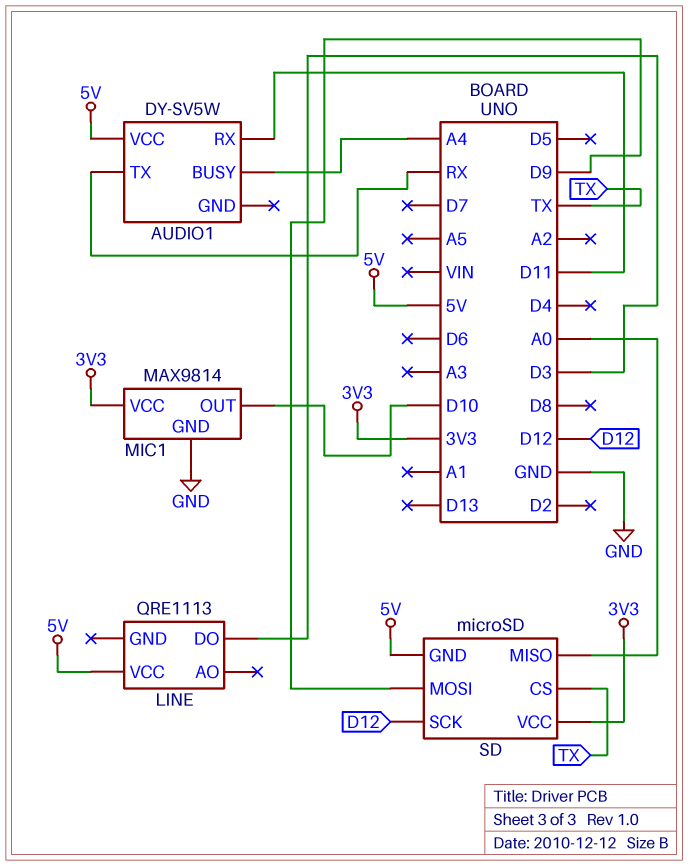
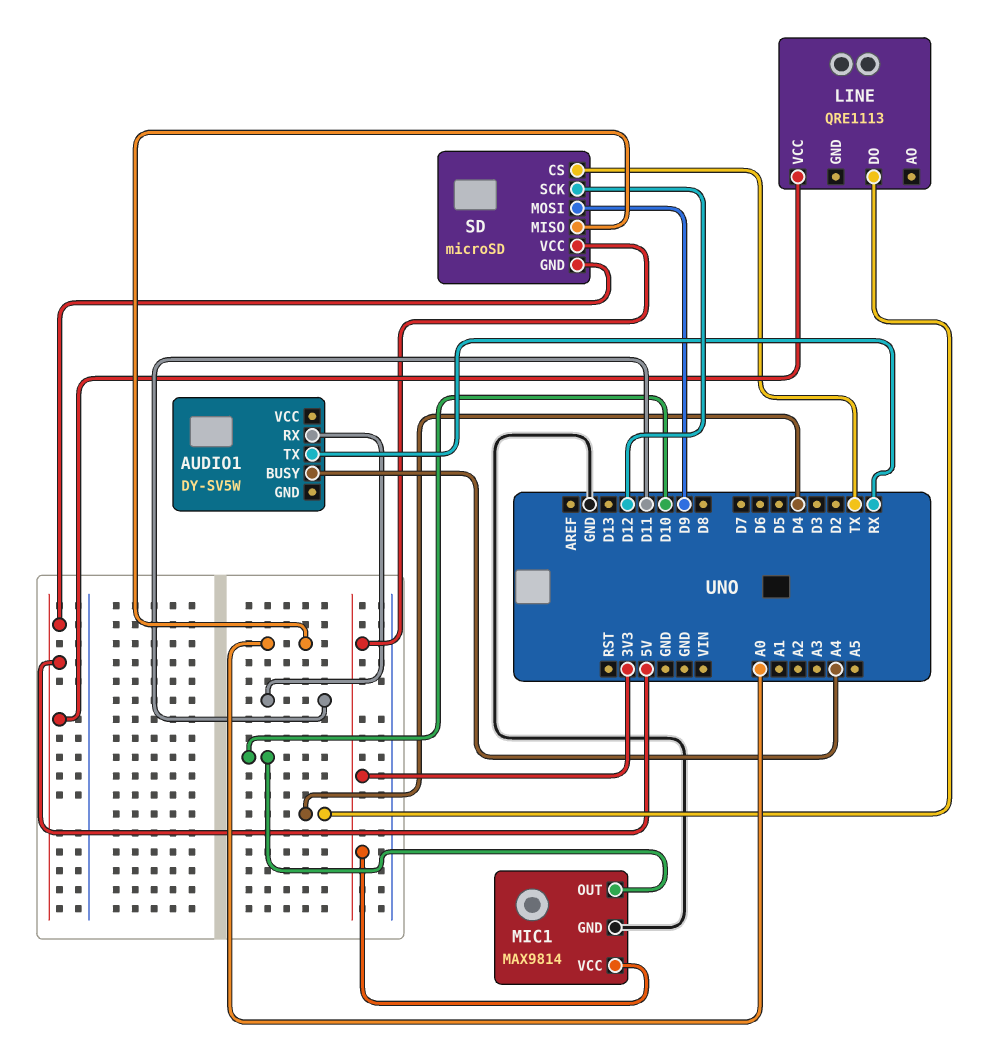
AUDIO1 pin VCC: 5V -> none
LINE pin DO: D3 -> D4

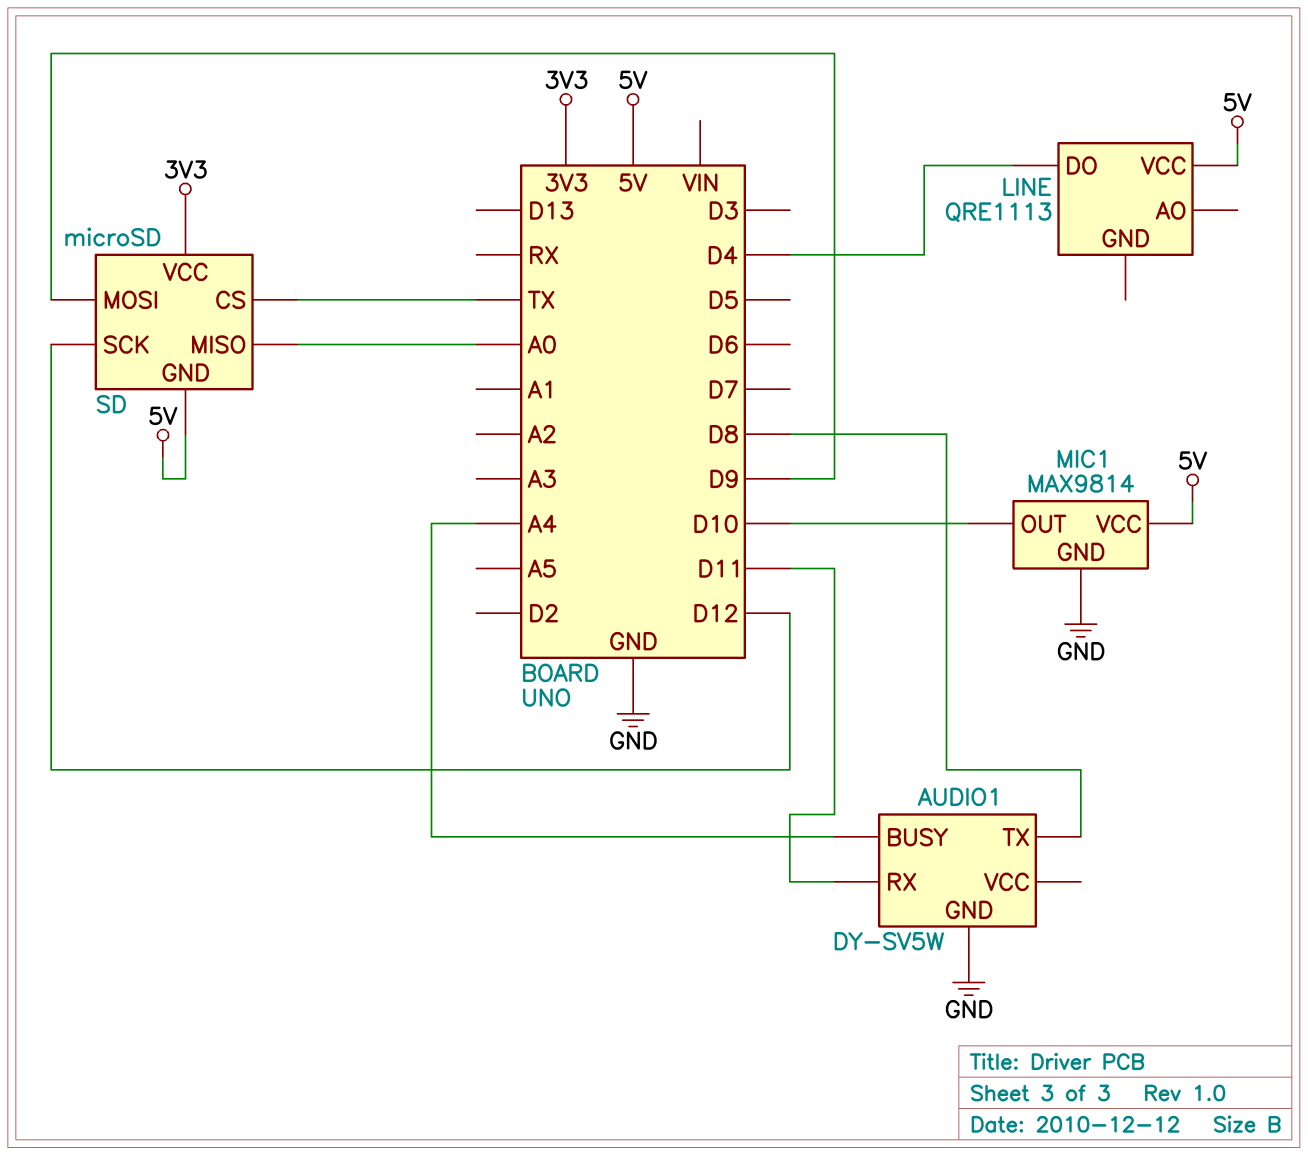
AUDIO1 pin GND: none -> GND
AUDIO1 pin TX: RX -> D8
MIC1 pin VCC: 3V3 -> 5V

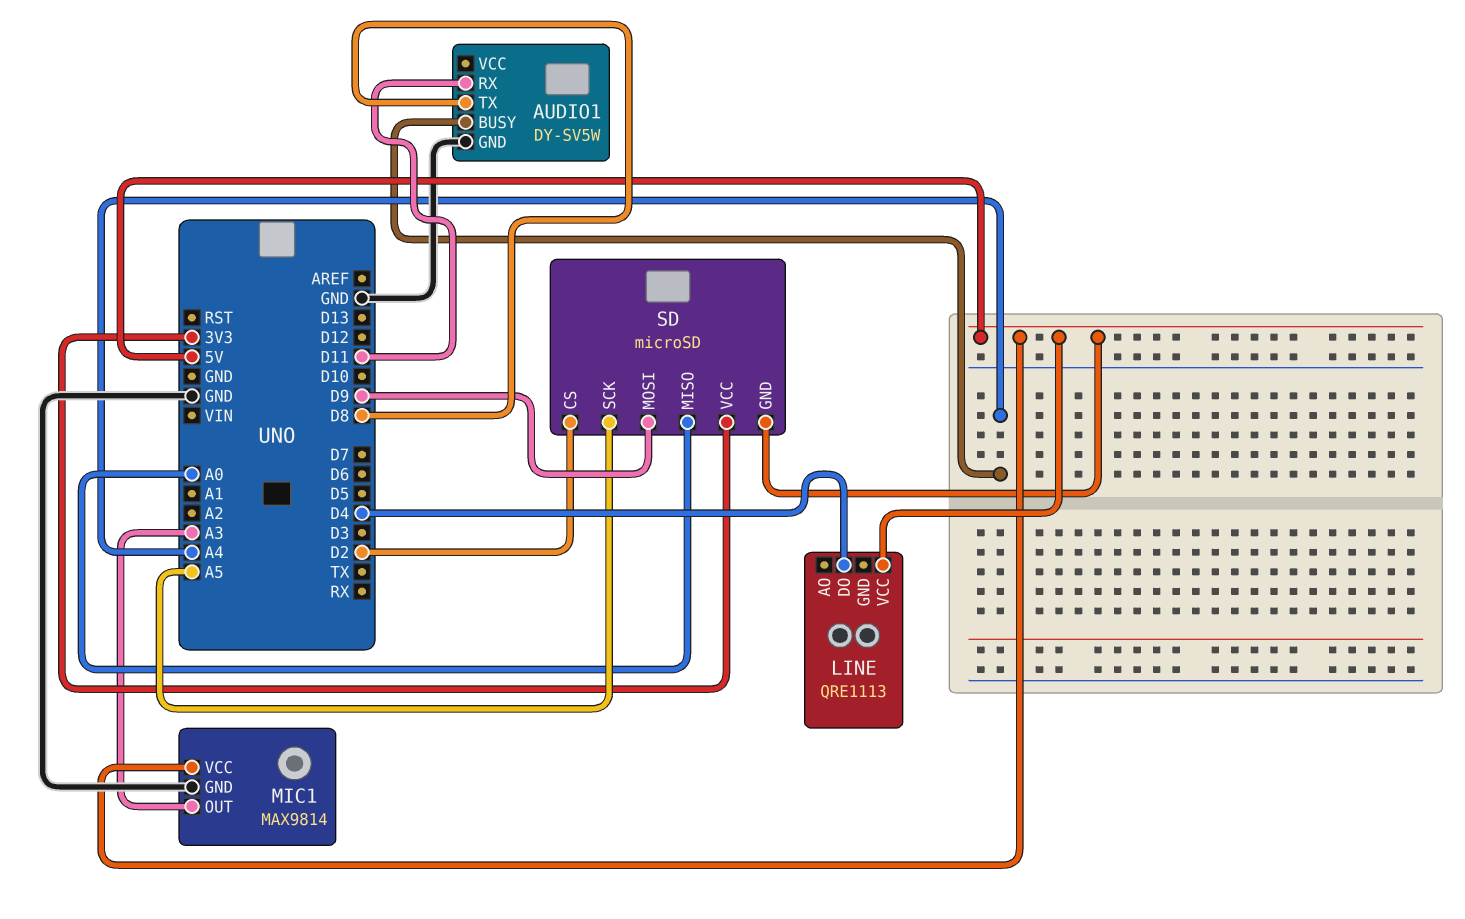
MIC1 pin OUT: D10 -> A3
SD pin CS: TX -> D2
SD pin SCK: D12 -> A5

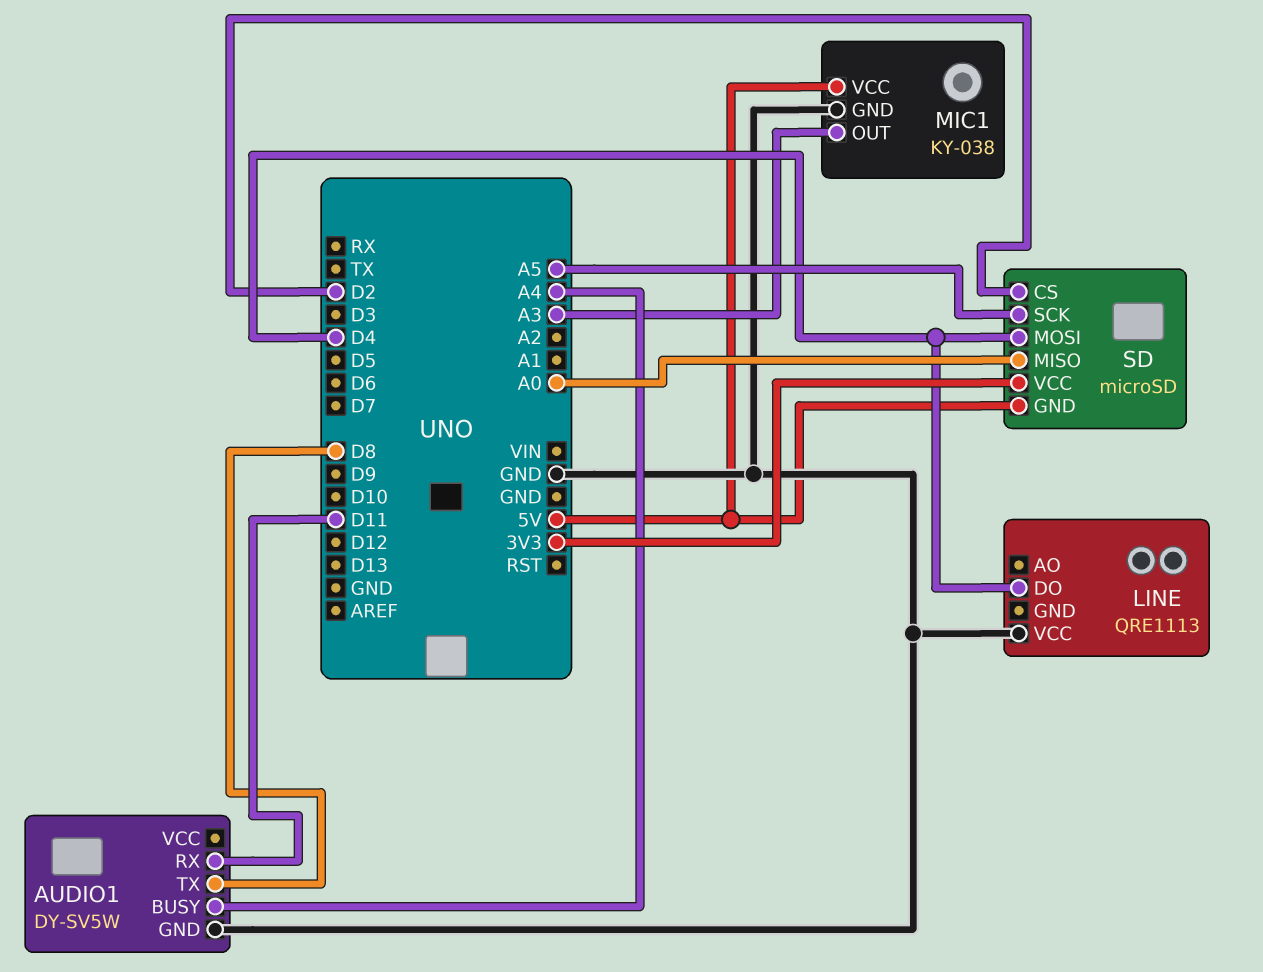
LINE pin VCC: 5V -> GND
MIC1: MAX9814 -> KY-038
SD pin MOSI: D9 -> D4

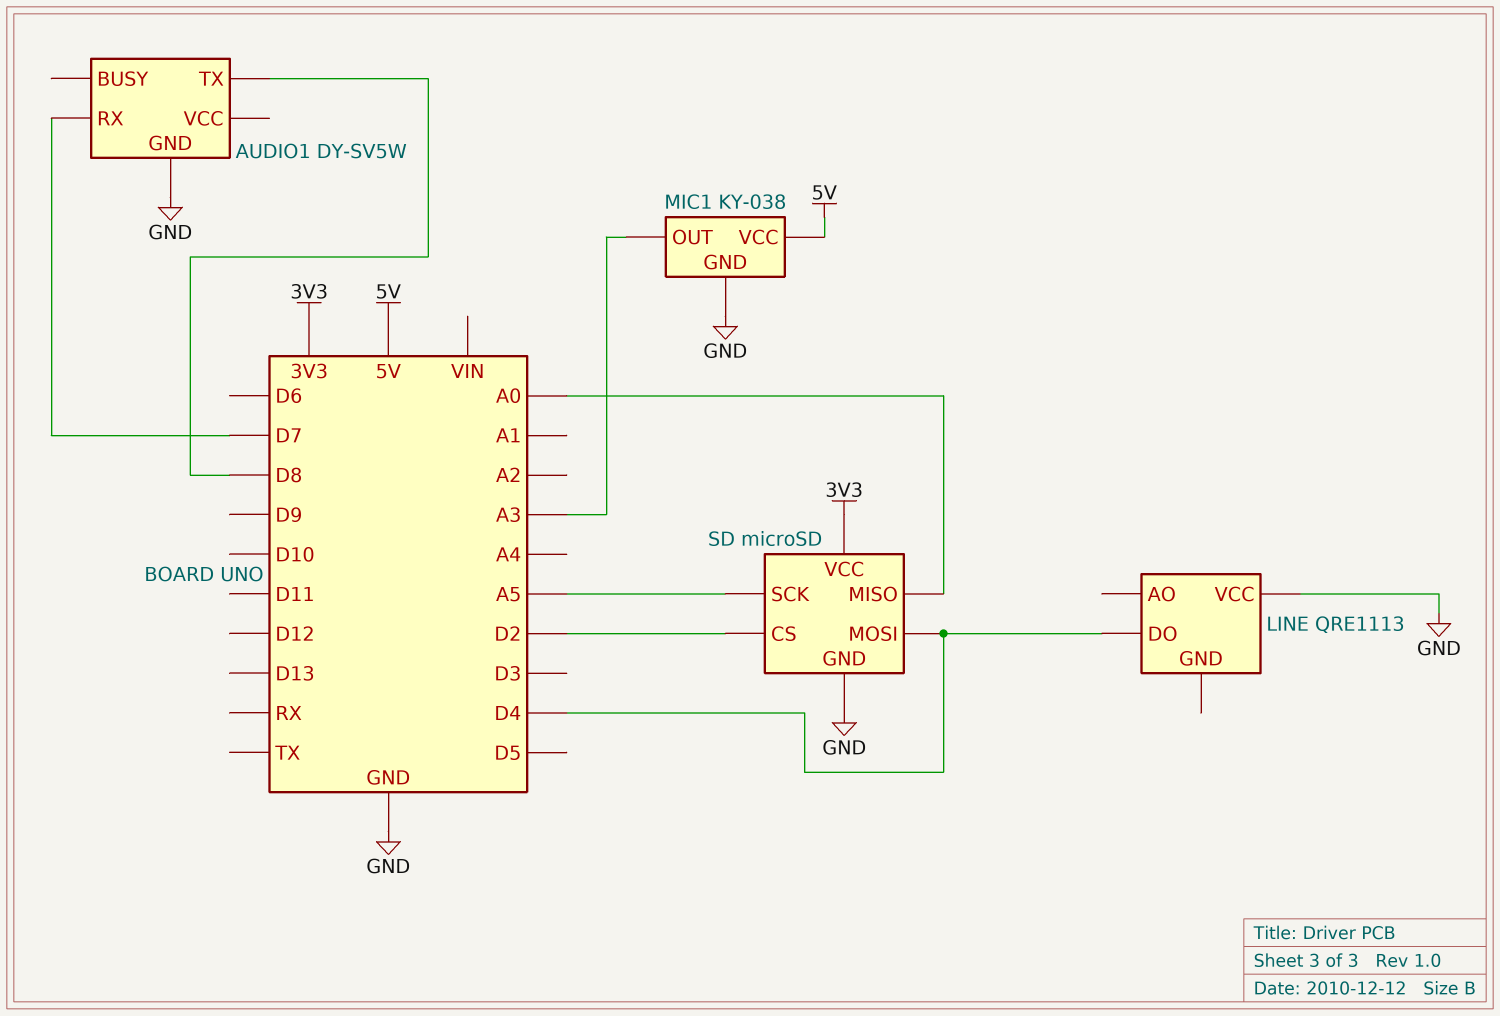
AUDIO1 pin BUSY: A4 -> none
AUDIO1 pin RX: D11 -> D7
SD pin GND: 5V -> GND

